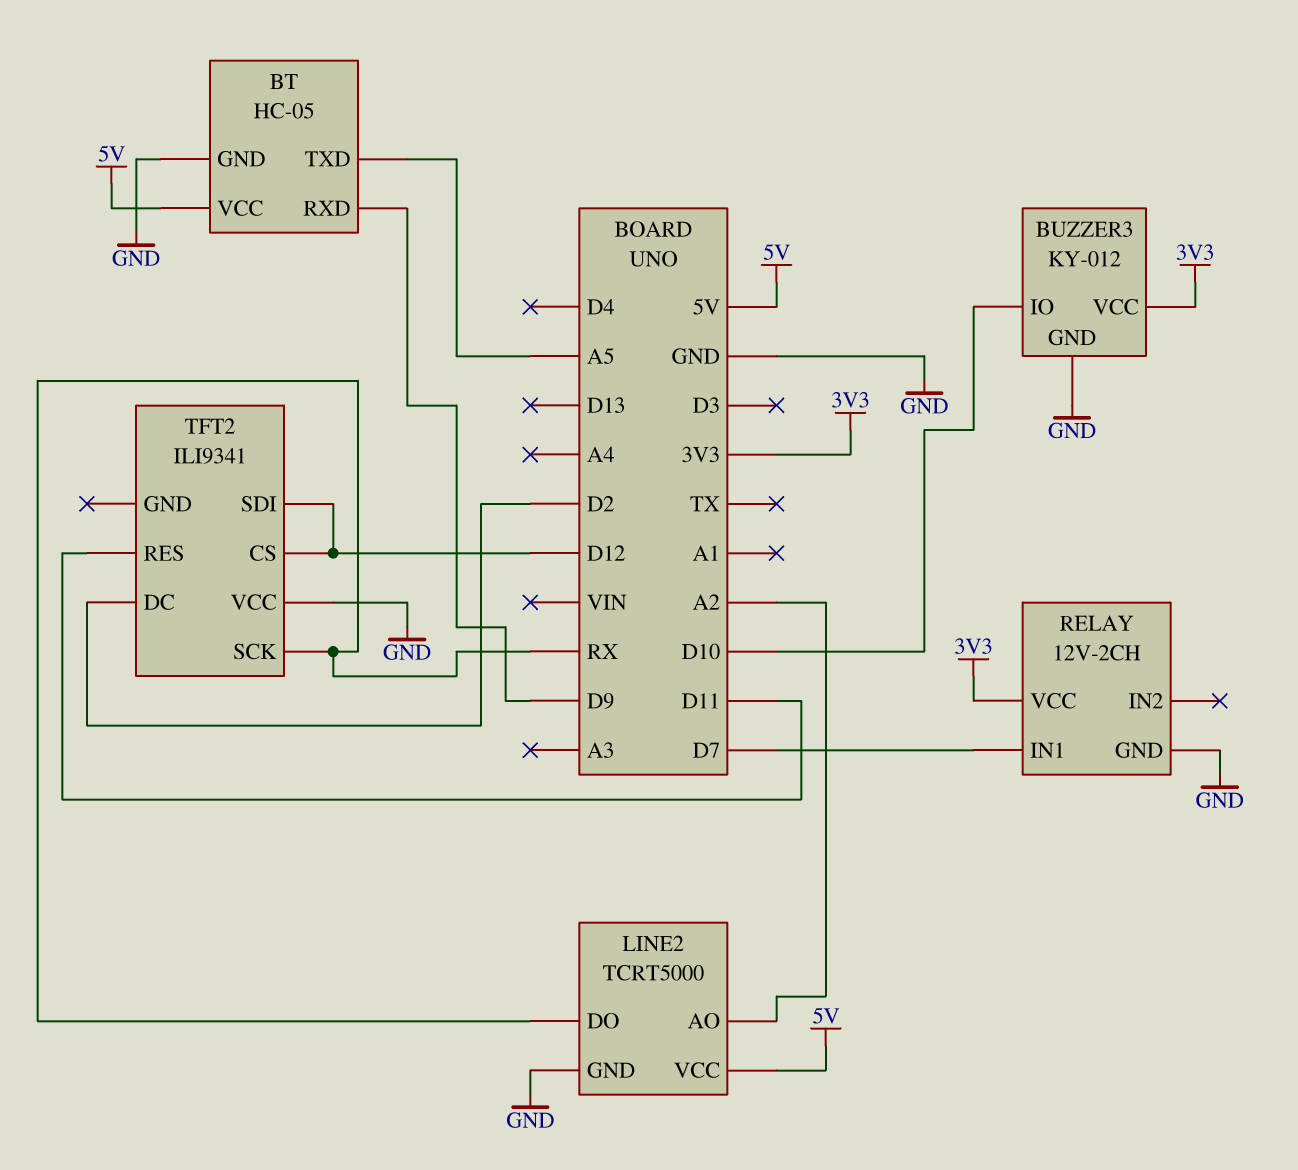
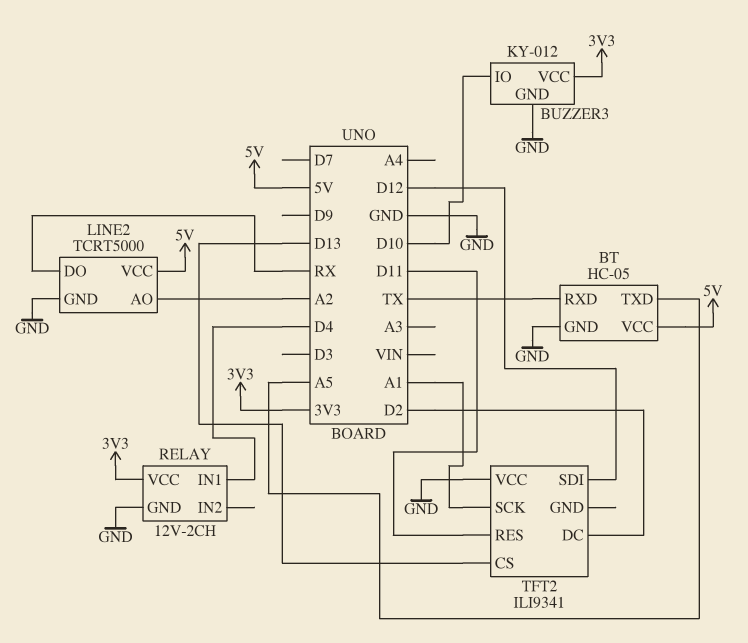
BT pin RXD: D9 -> TX
RELAY pin IN1: D7 -> D4
TFT2 pin CS: D12 -> D13
TFT2 pin SCK: RX -> A1

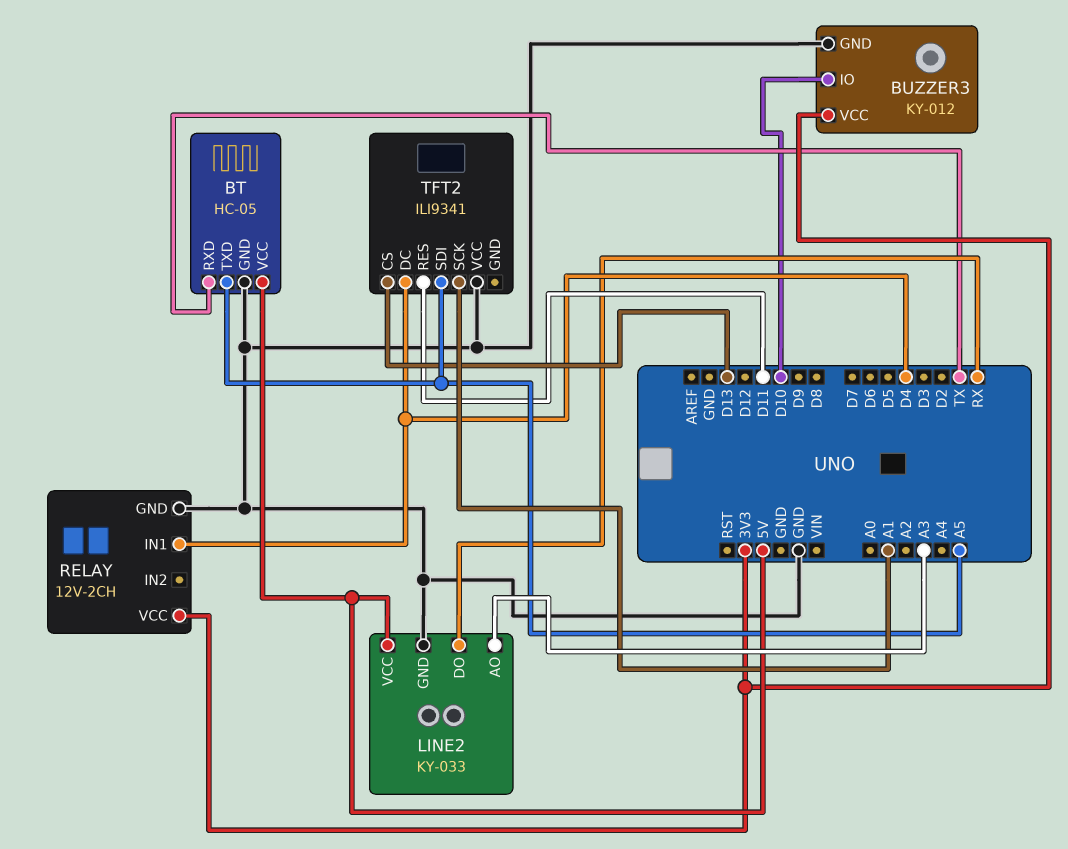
LINE2: TCRT5000 -> KY-033
LINE2 pin AO: A2 -> A3
TFT2 pin DC: D2 -> D4
TFT2 pin SDI: D12 -> A5

